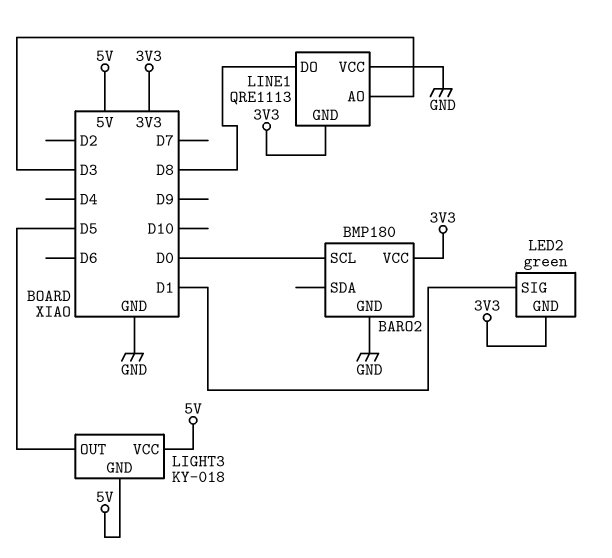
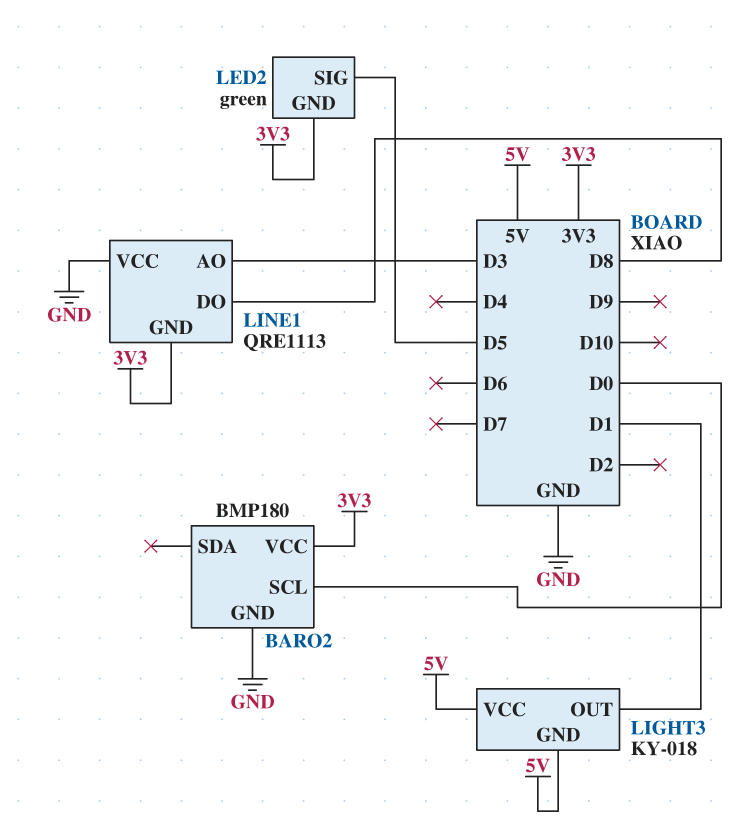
LED2 pin SIG: D1 -> D5
LIGHT3 pin OUT: D5 -> D1

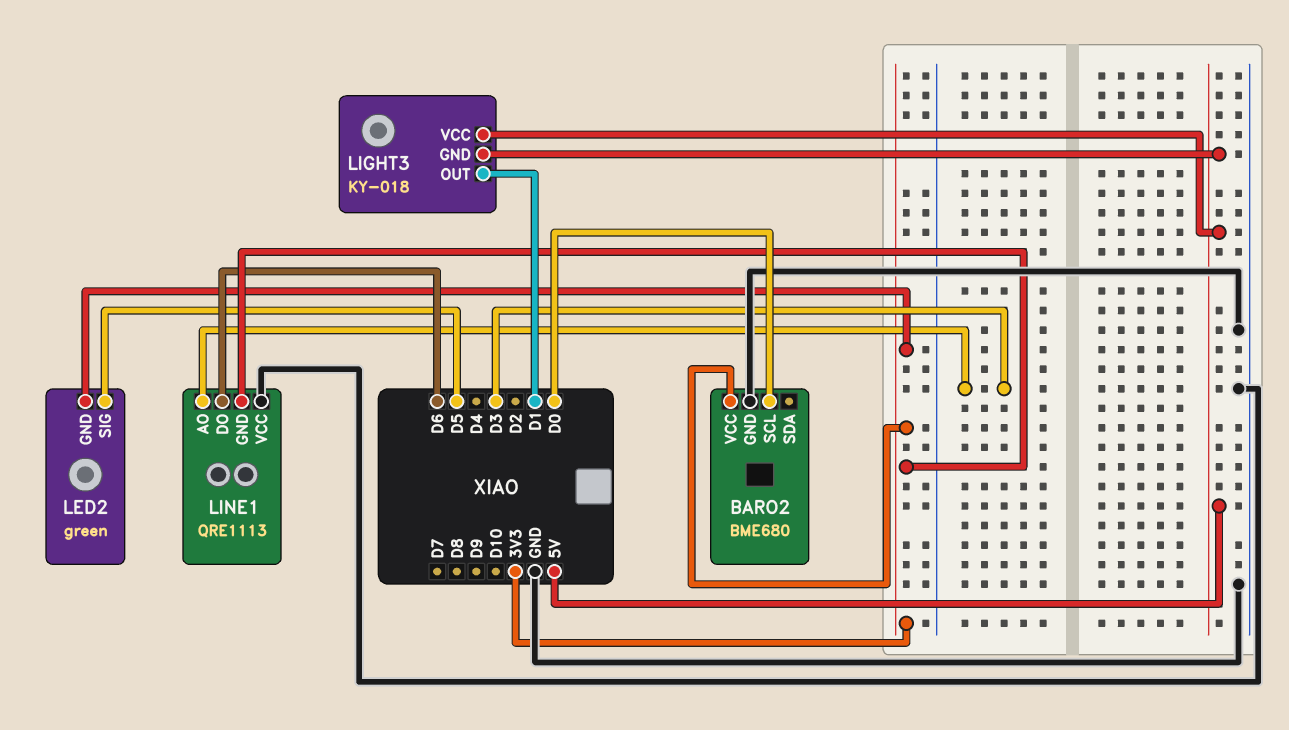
BARO2: BMP180 -> BME680
LINE1 pin DO: D8 -> D6

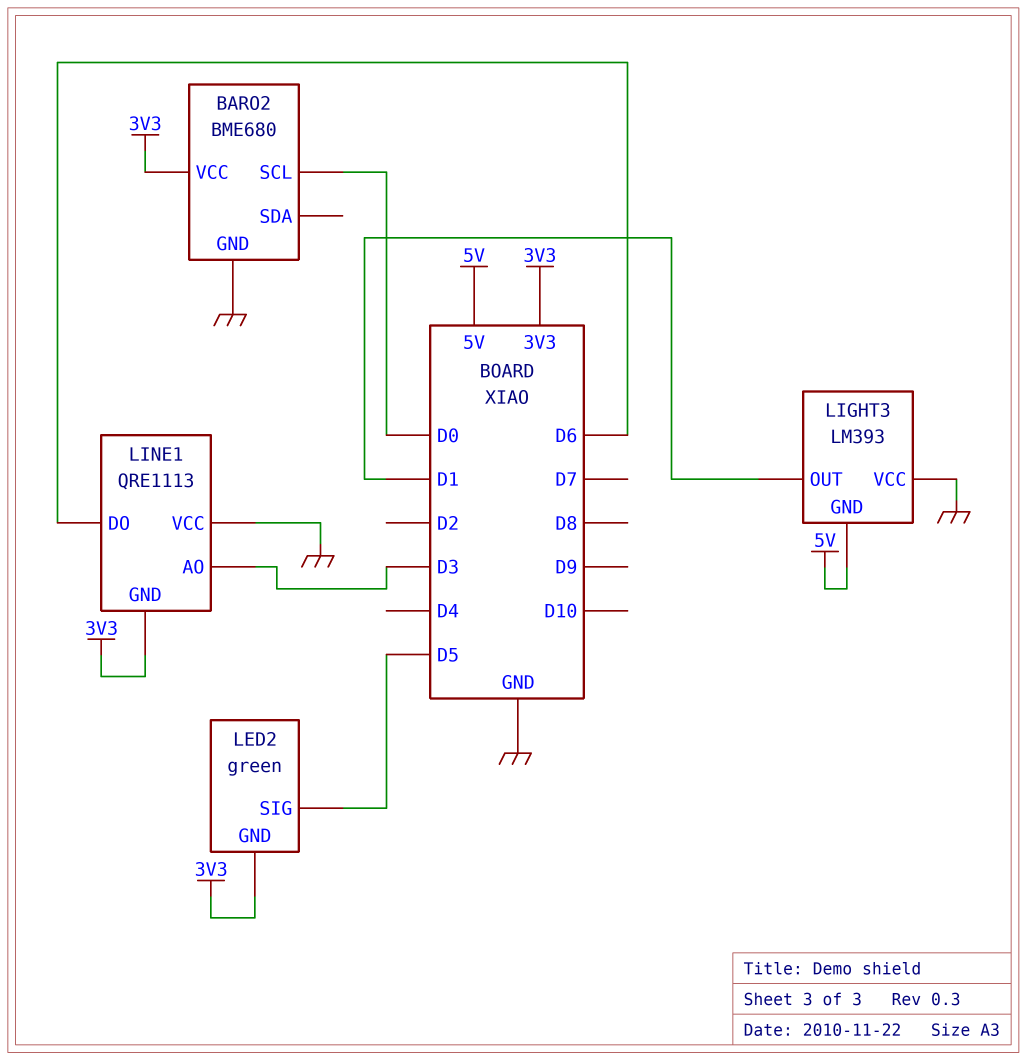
LIGHT3: KY-018 -> LM393
LIGHT3 pin VCC: 5V -> GND

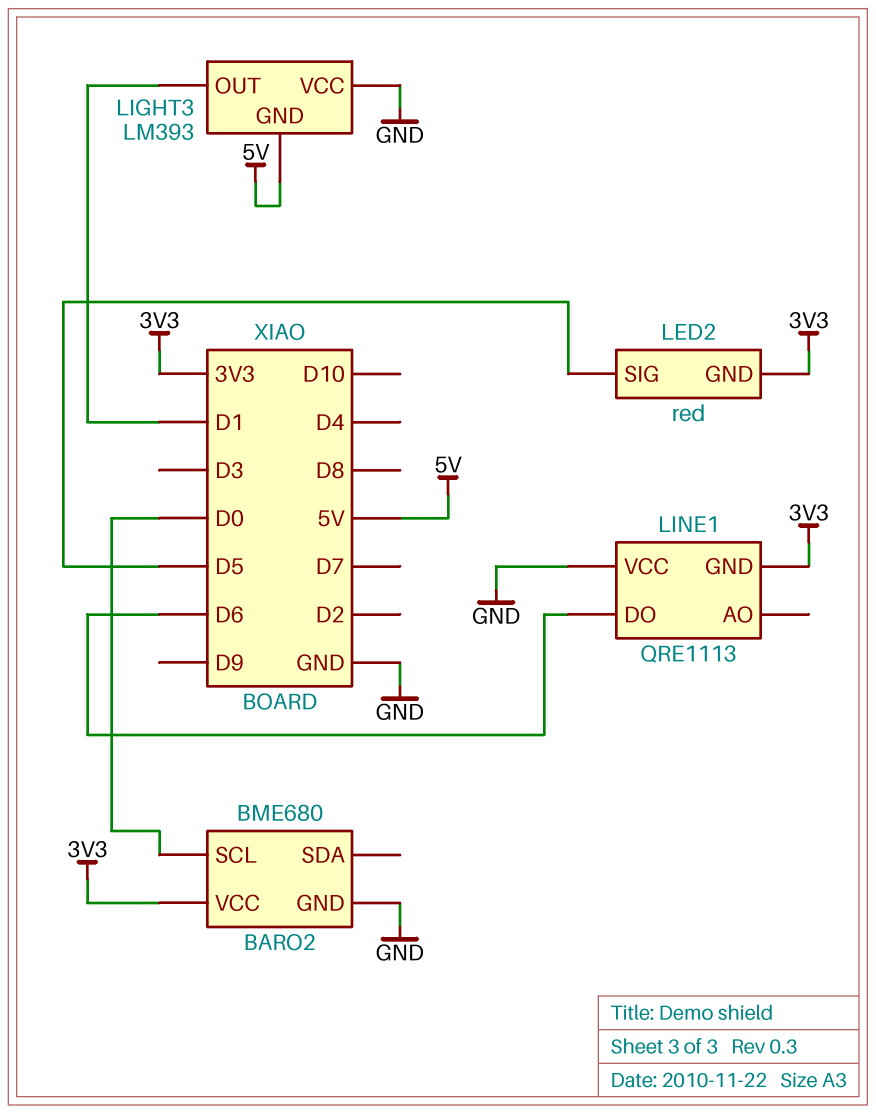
LED2: green -> red
LINE1 pin AO: D3 -> none

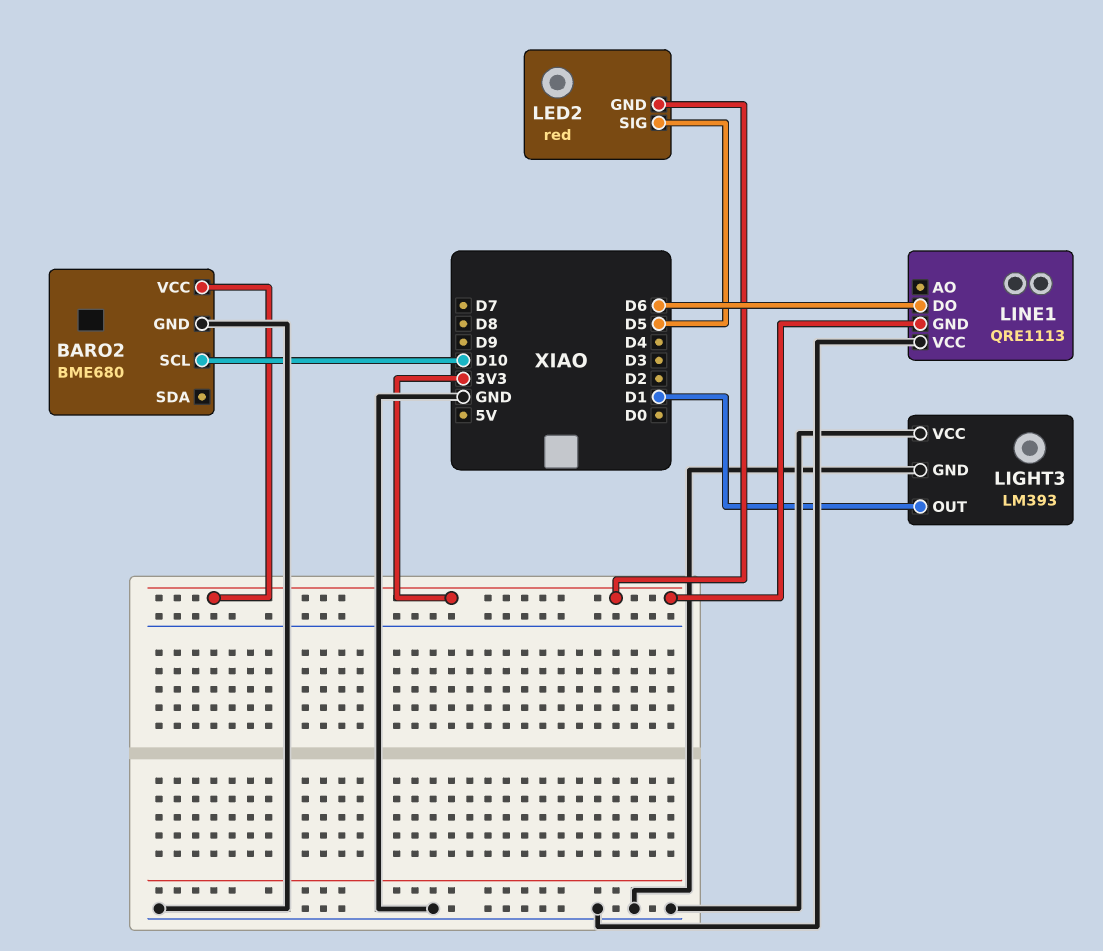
BARO2 pin SCL: D0 -> D10
LIGHT3 pin GND: 5V -> GND

